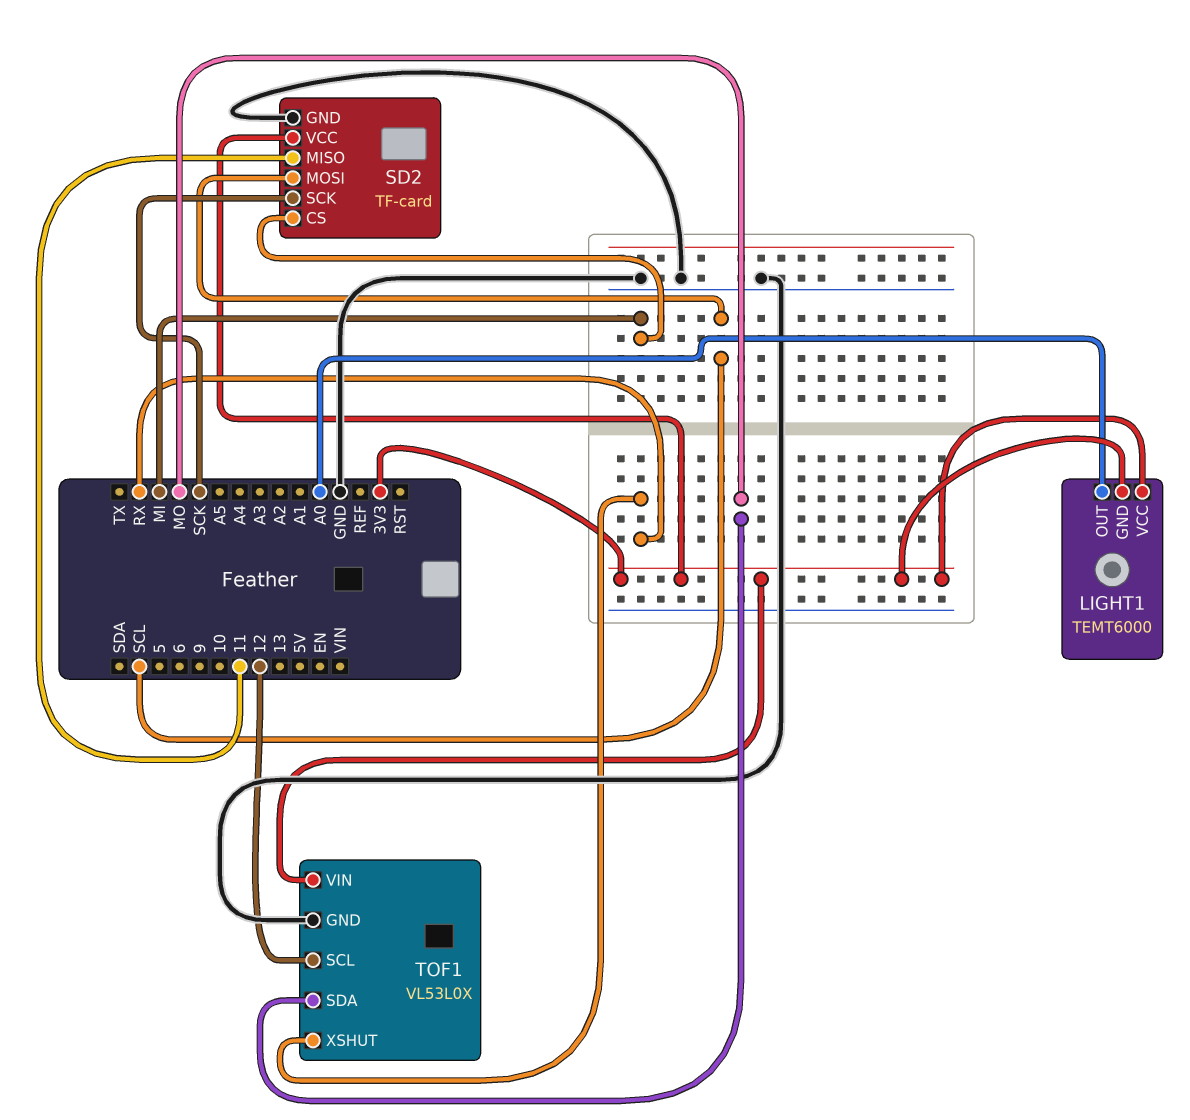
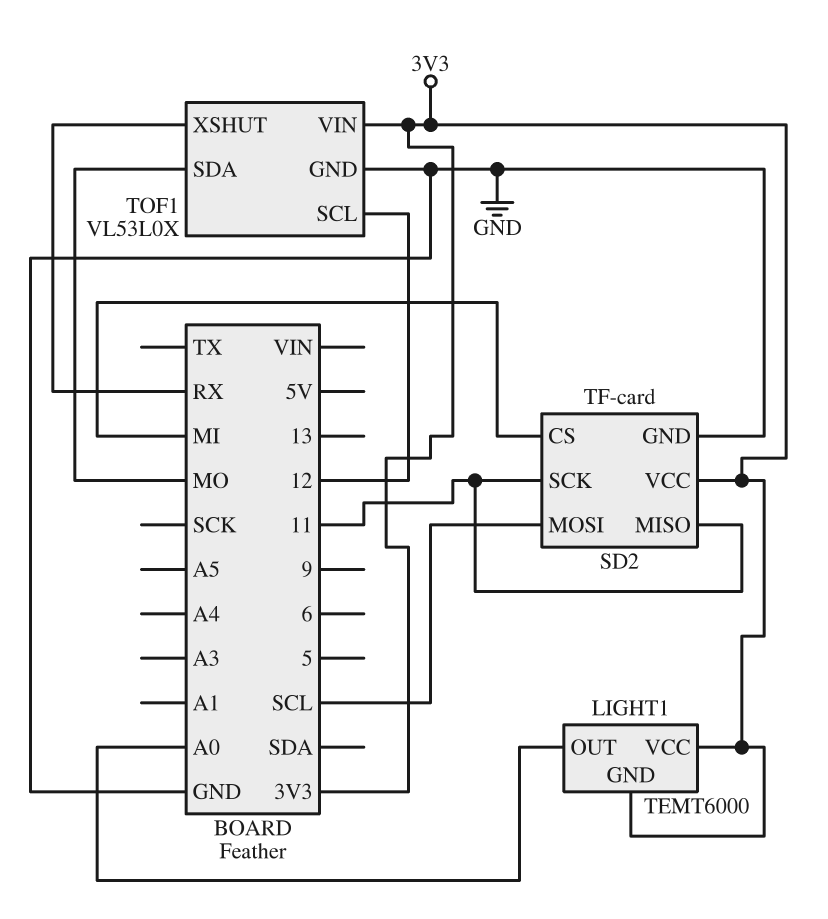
SD2 pin SCK: SCK -> 11

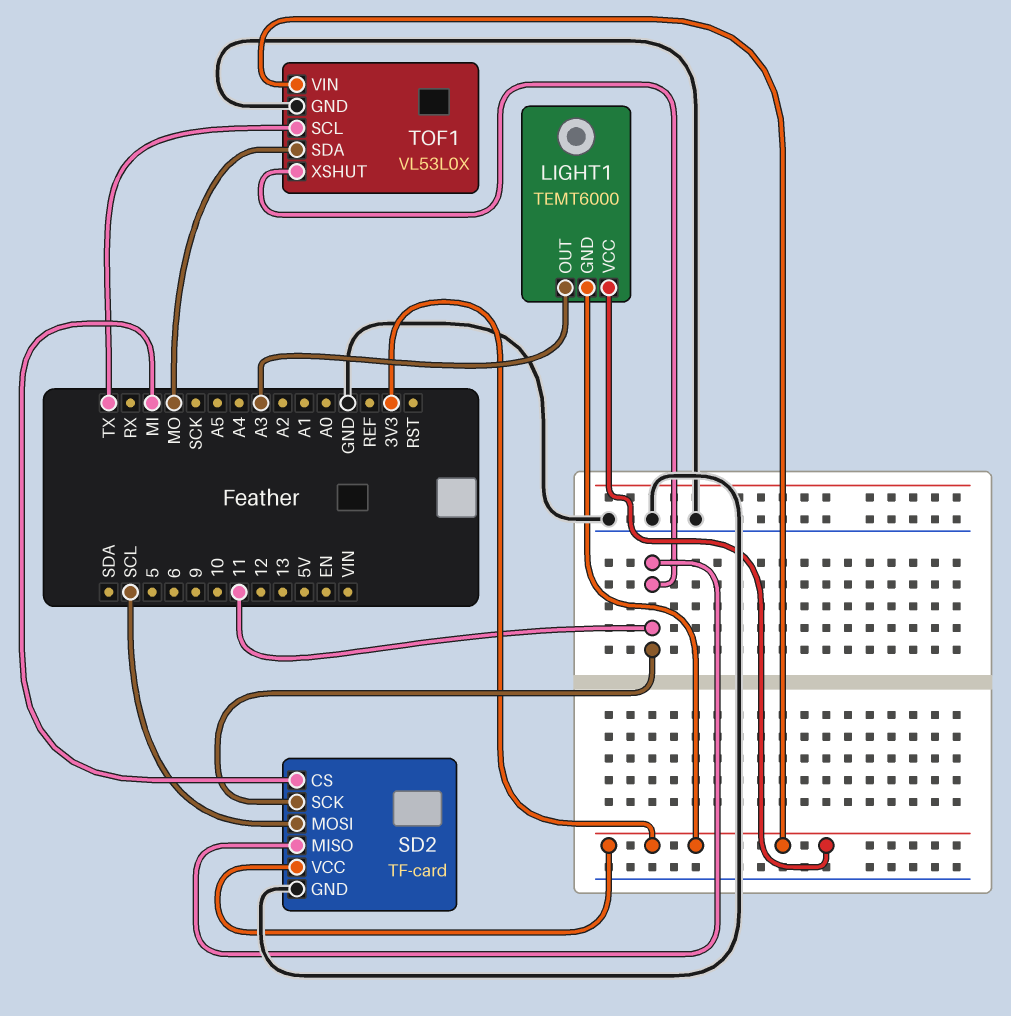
LIGHT1 pin OUT: A0 -> A3
TOF1 pin SCL: 12 -> TX
TOF1 pin XSHUT: RX -> 11

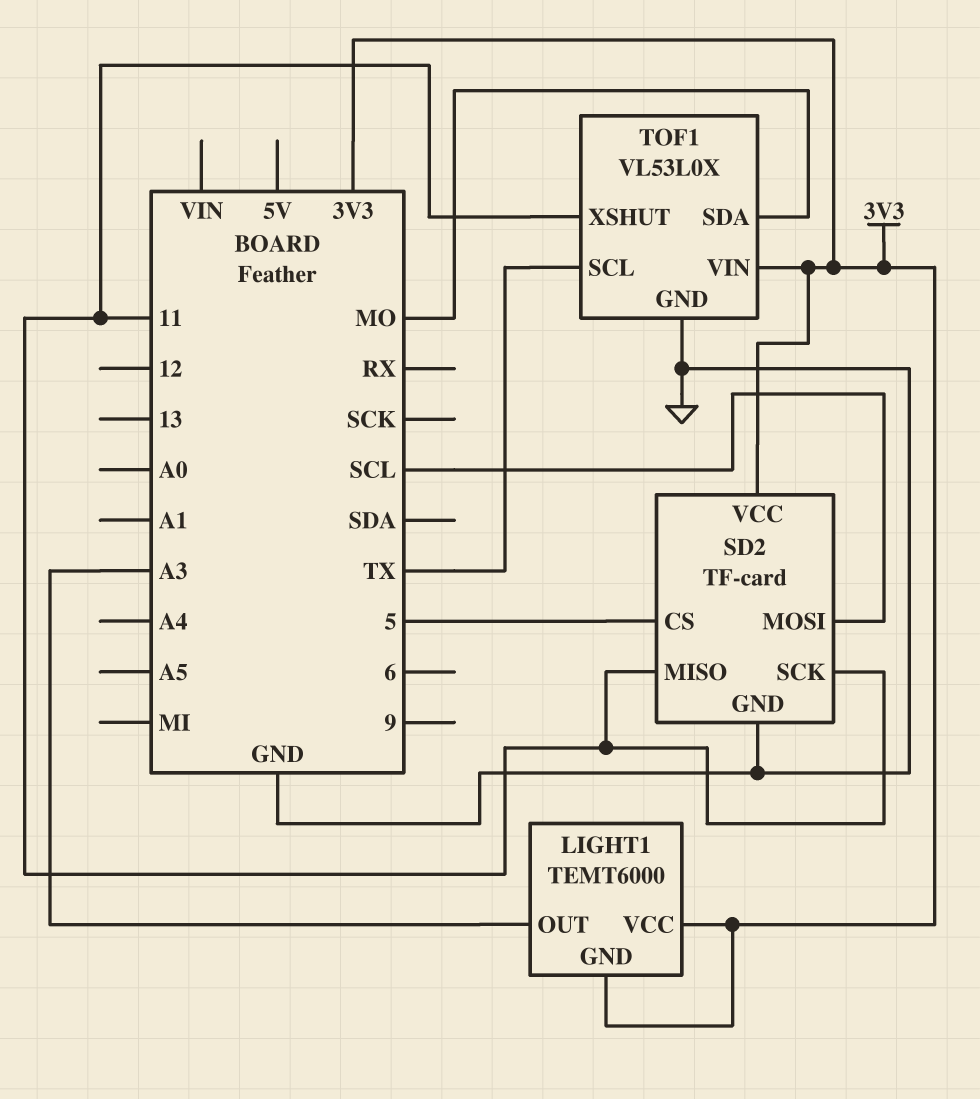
SD2 pin CS: MI -> 5

